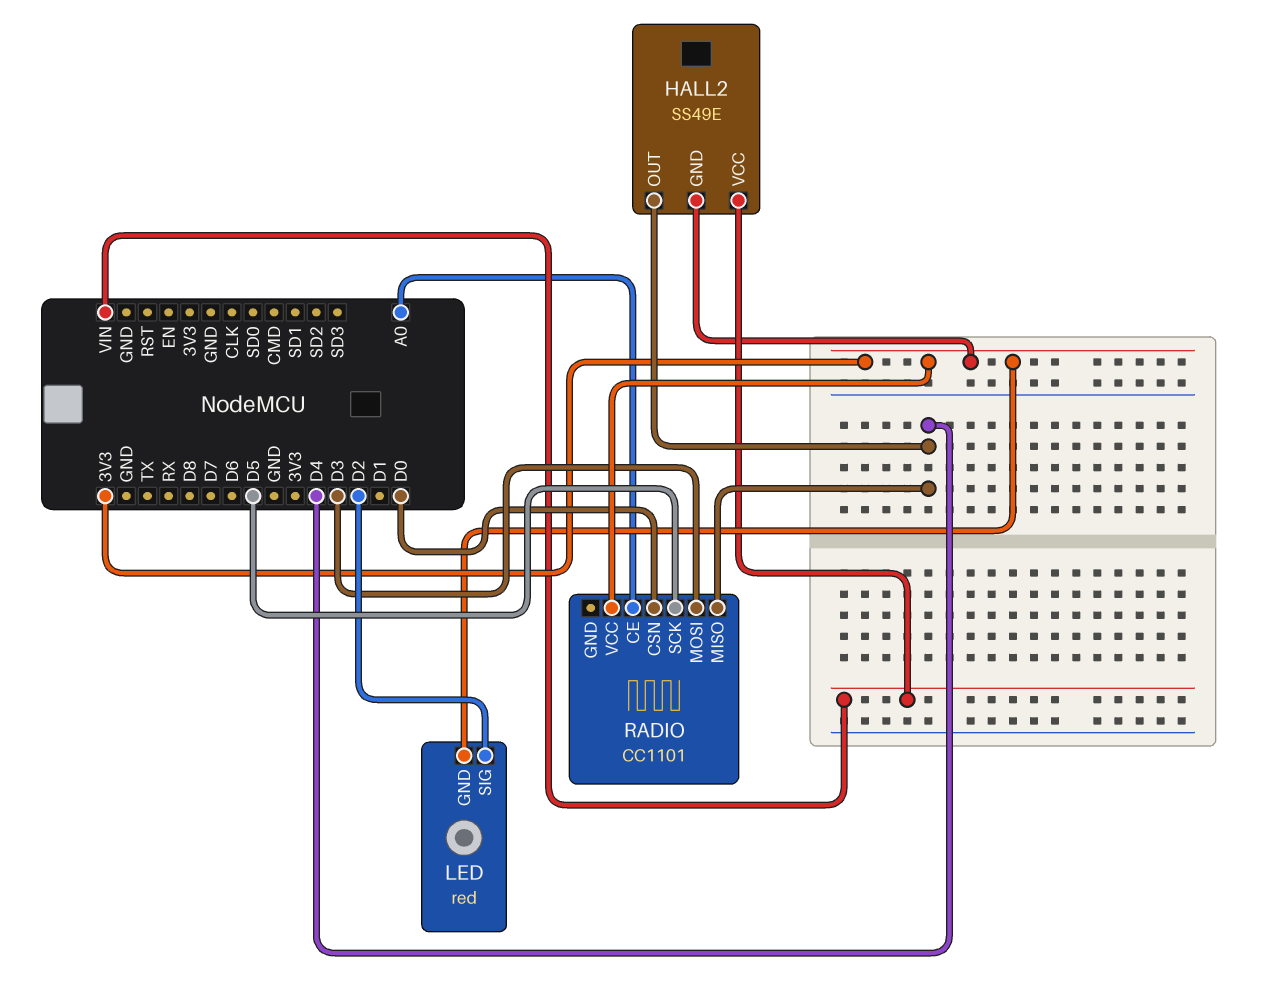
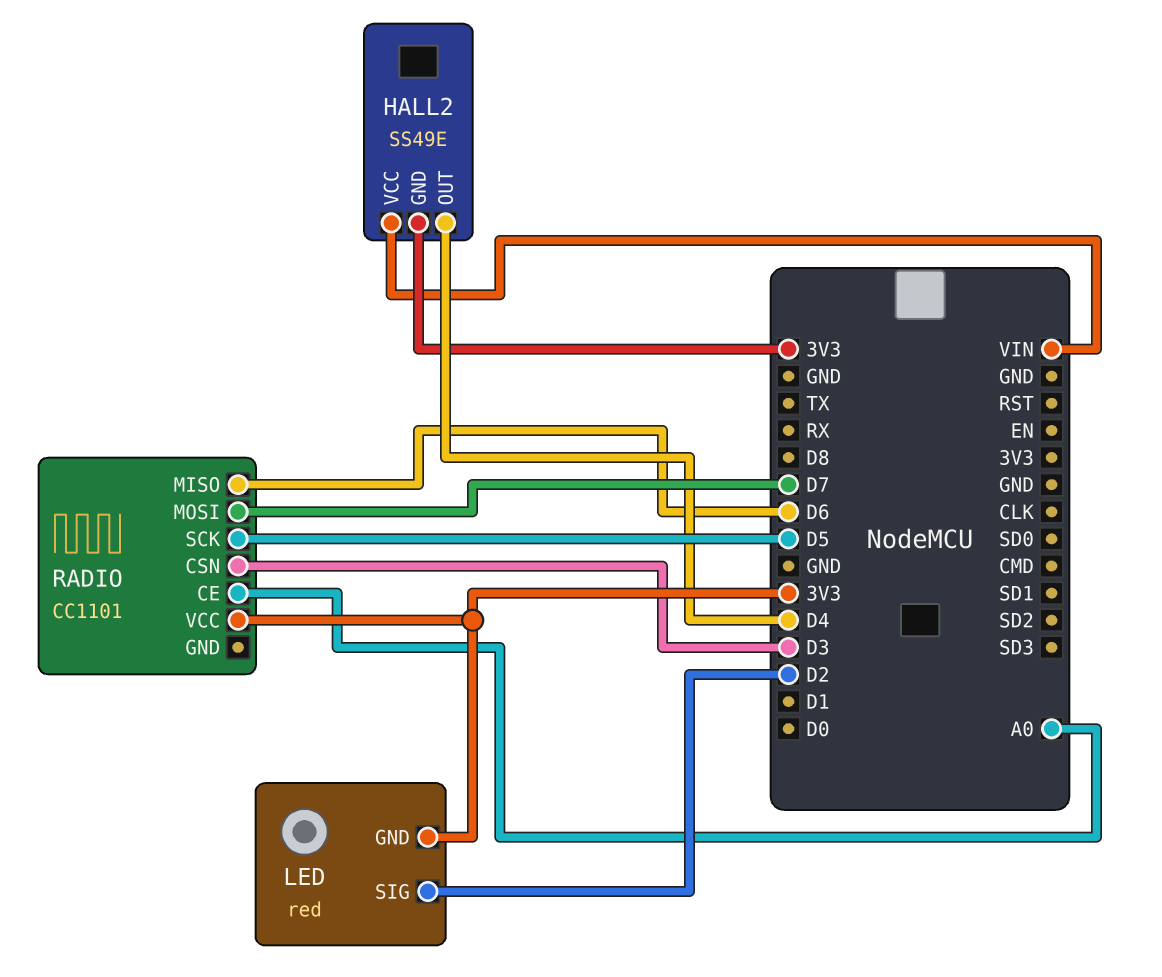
RADIO pin CSN: D0 -> D3
RADIO pin MISO: D4 -> D6
RADIO pin MOSI: D3 -> D7

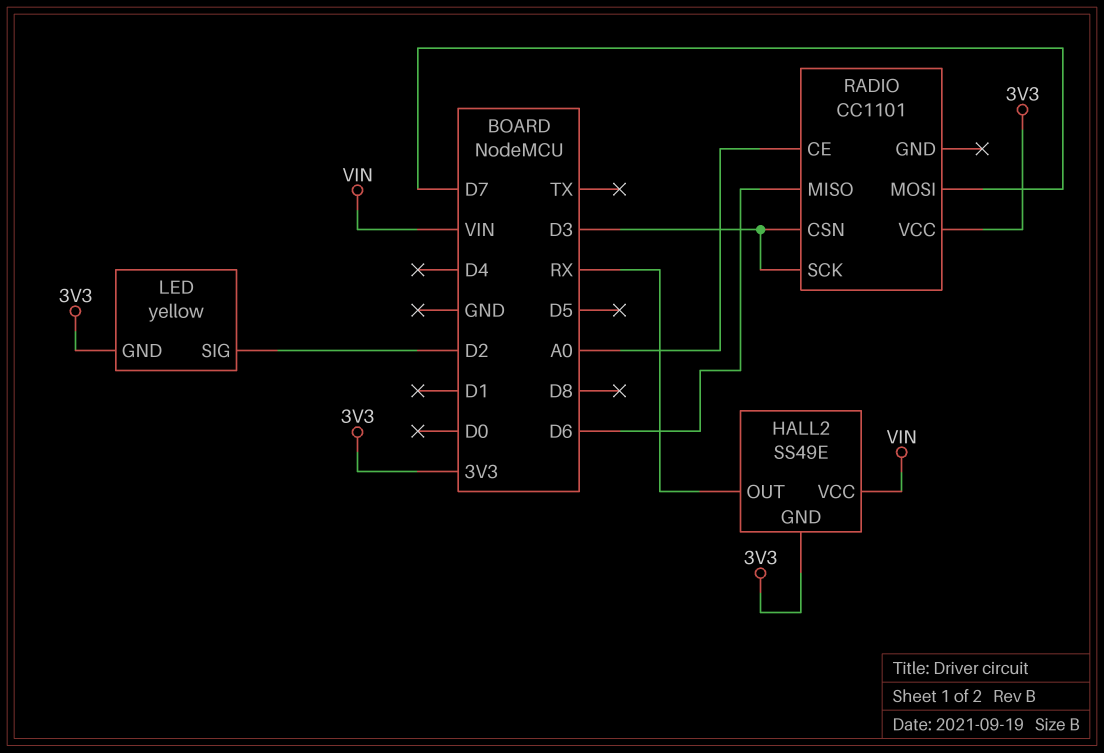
HALL2 pin OUT: D4 -> RX
LED: red -> yellow
RADIO pin SCK: D5 -> D3

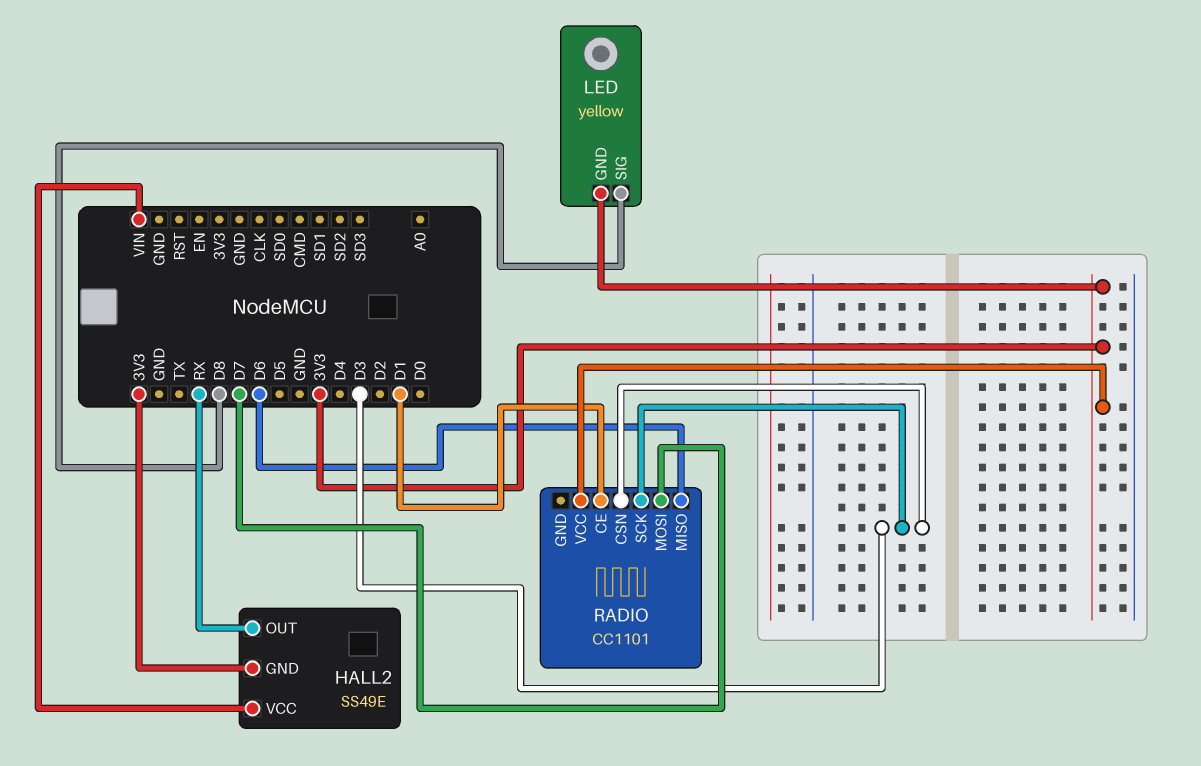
LED pin SIG: D2 -> D8
RADIO pin CE: A0 -> D1

